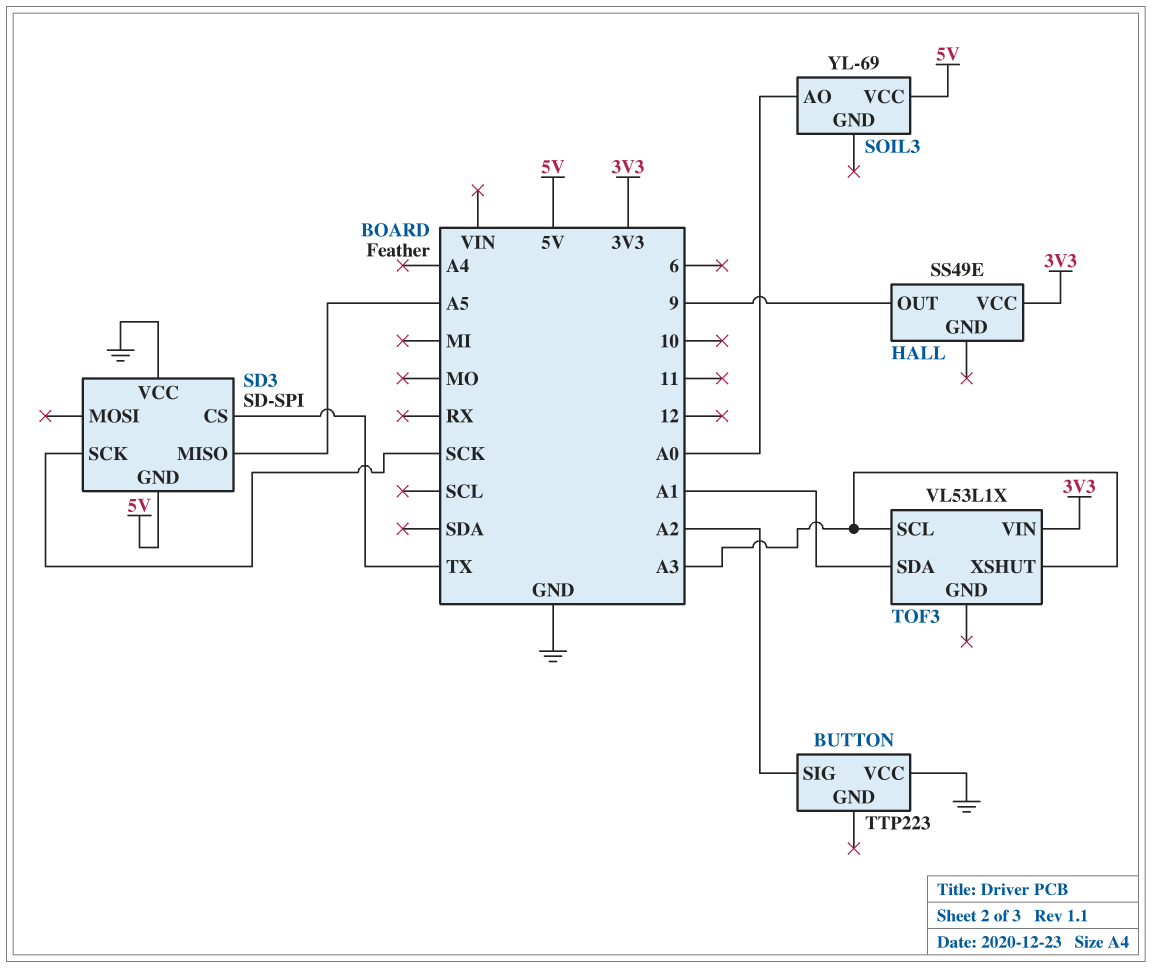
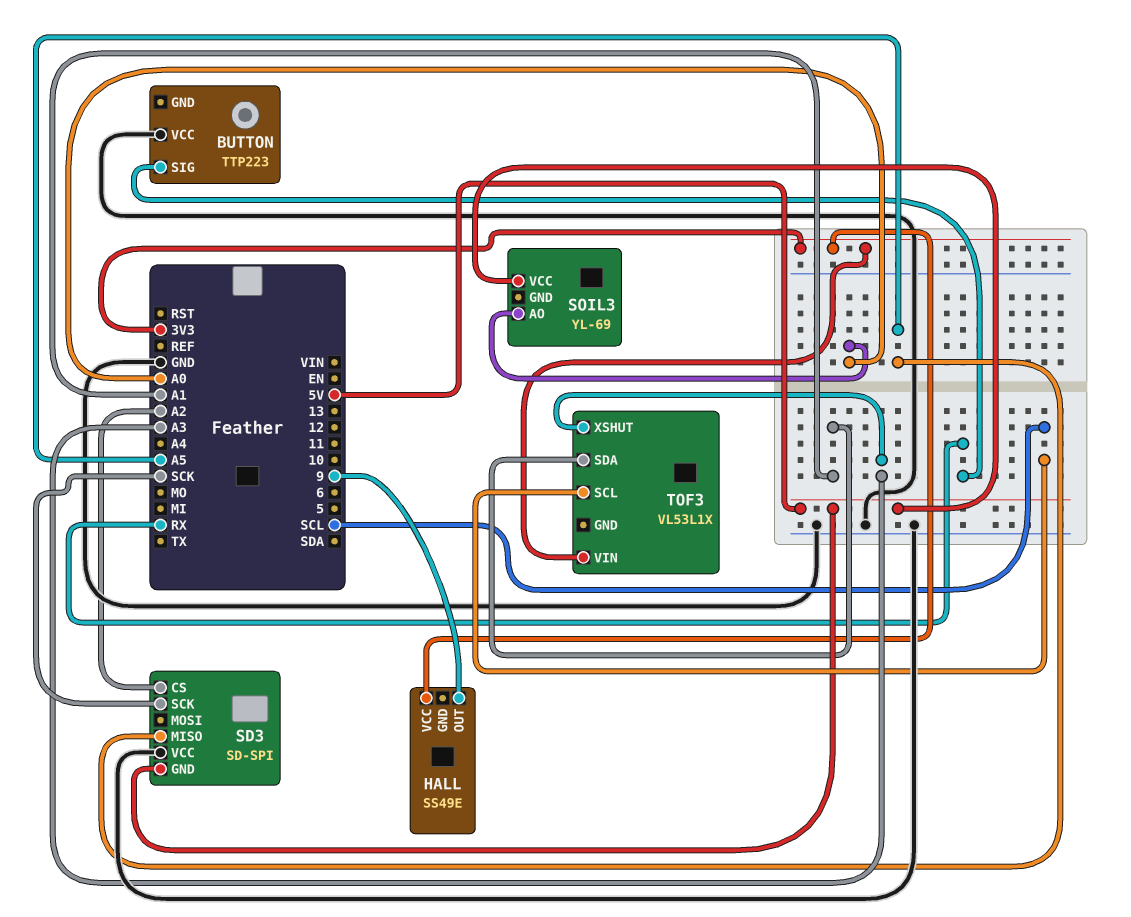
BUTTON pin SIG: A2 -> RX
SD3 pin CS: TX -> A2
TOF3 pin SCL: A3 -> SCL

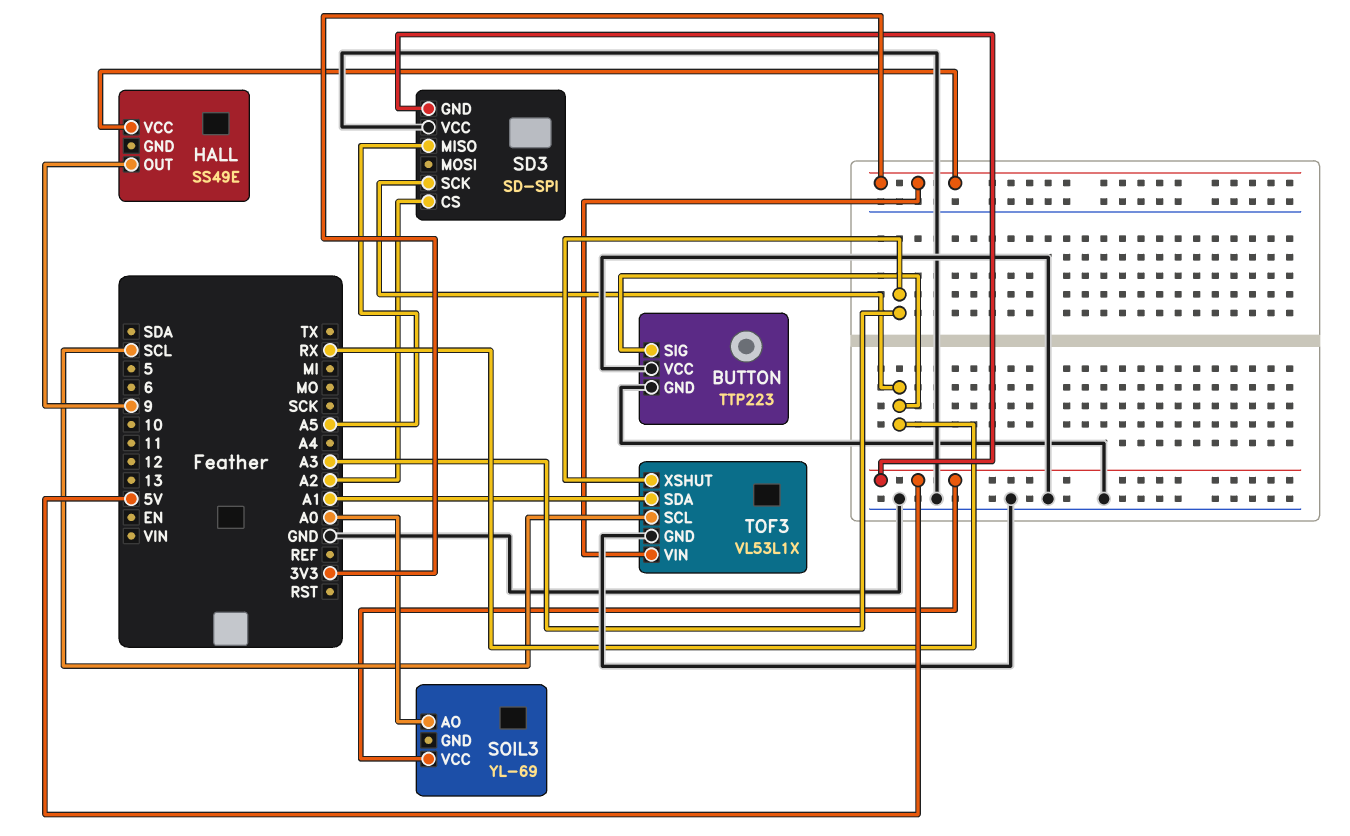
BUTTON pin GND: none -> GND
SD3 pin SCK: SCK -> RX
TOF3 pin GND: none -> GND

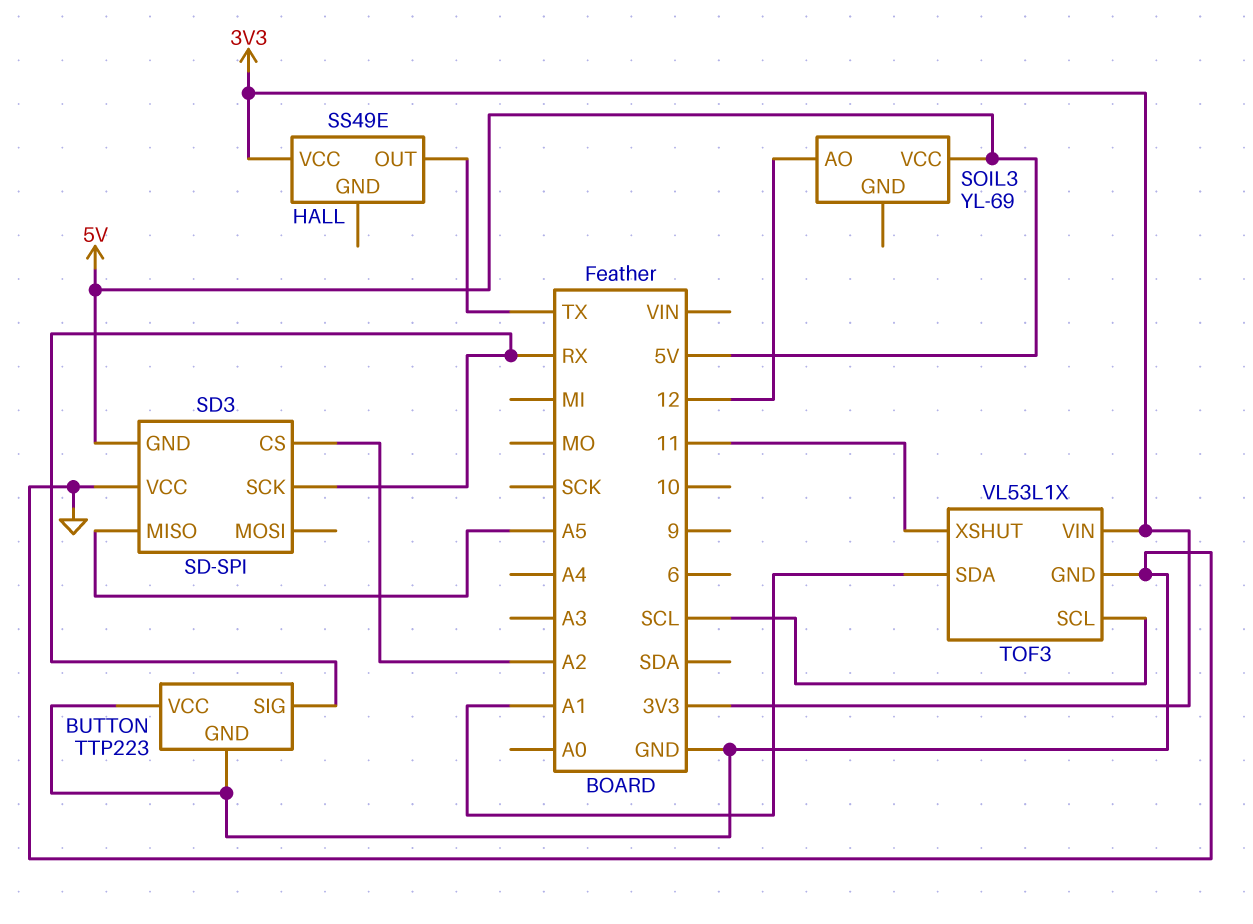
HALL pin OUT: 9 -> TX
SOIL3 pin AO: A0 -> 12
TOF3 pin XSHUT: A3 -> 11

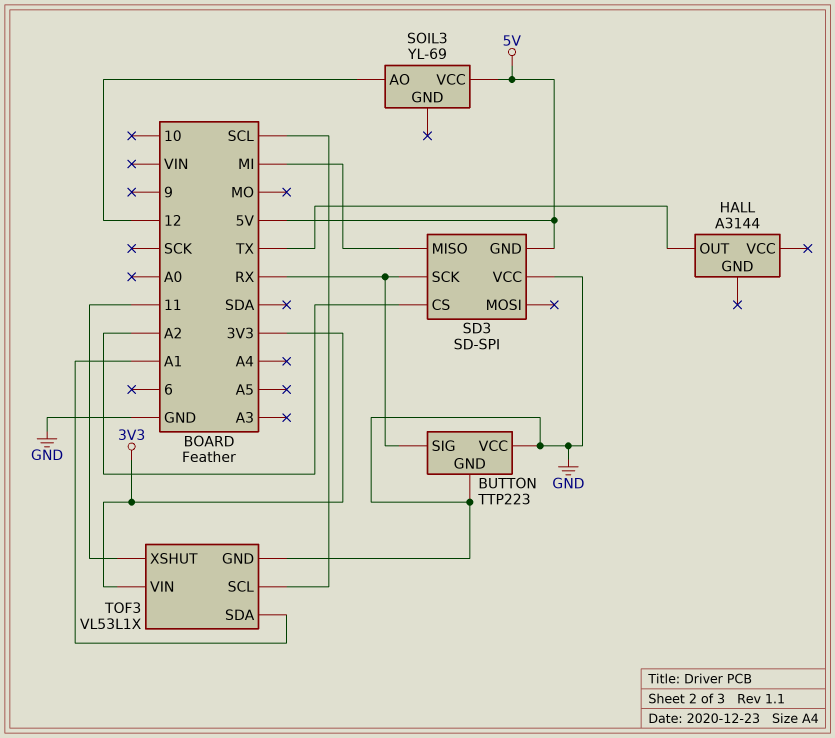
HALL: SS49E -> A3144
HALL pin VCC: 3V3 -> none
SD3 pin MISO: A5 -> MI

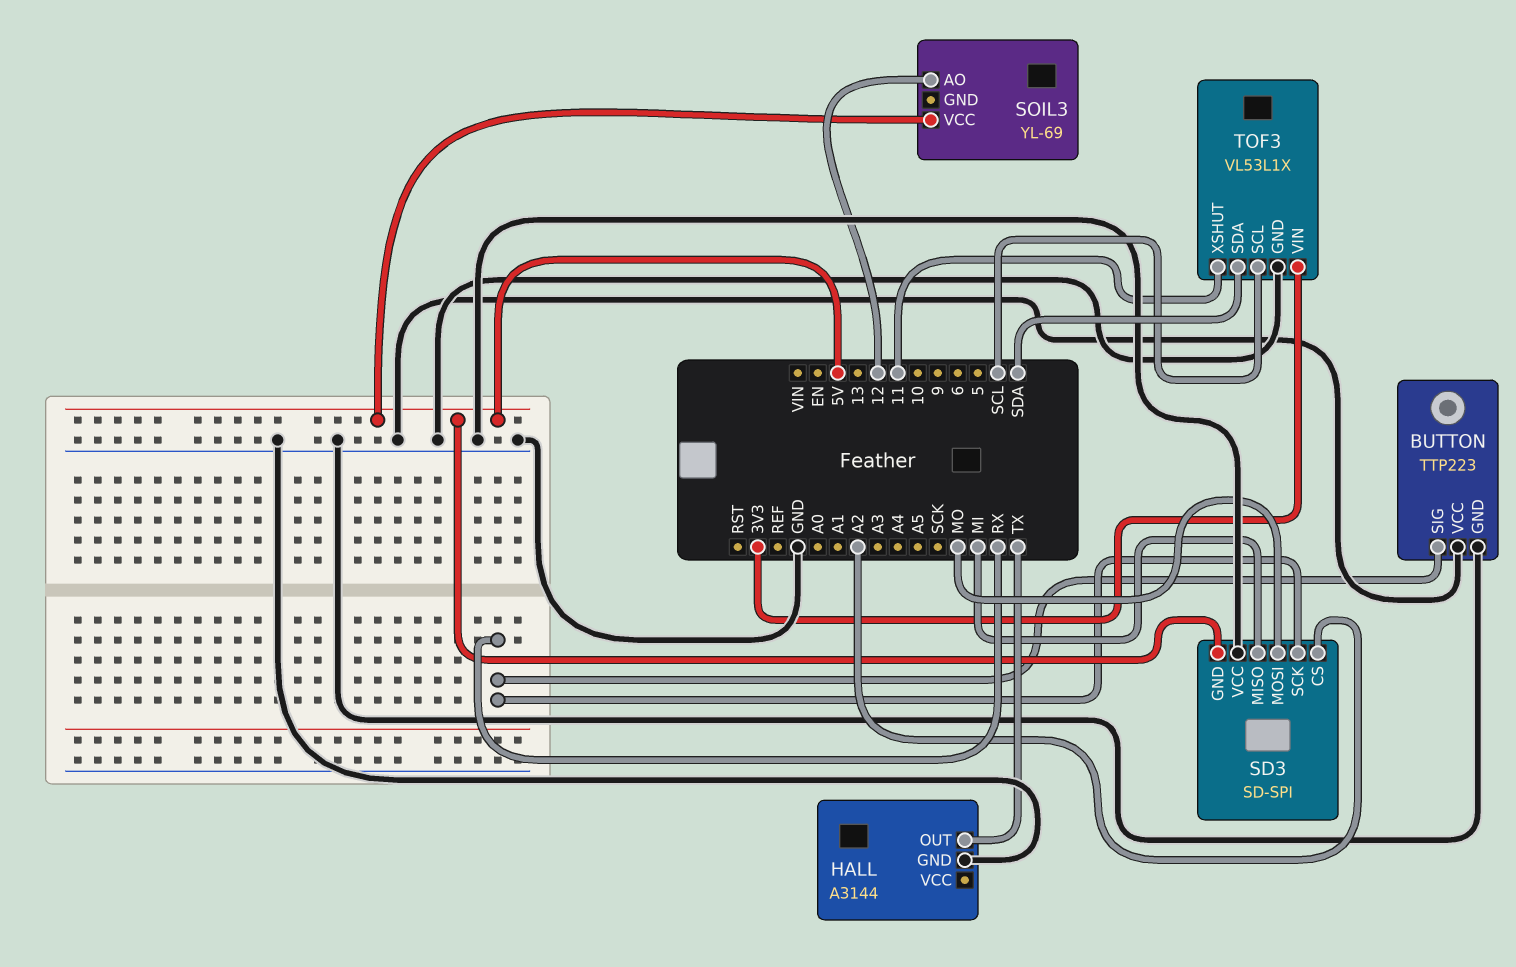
HALL pin GND: none -> GND
SD3 pin MOSI: none -> MO
TOF3 pin SDA: A1 -> SDA

